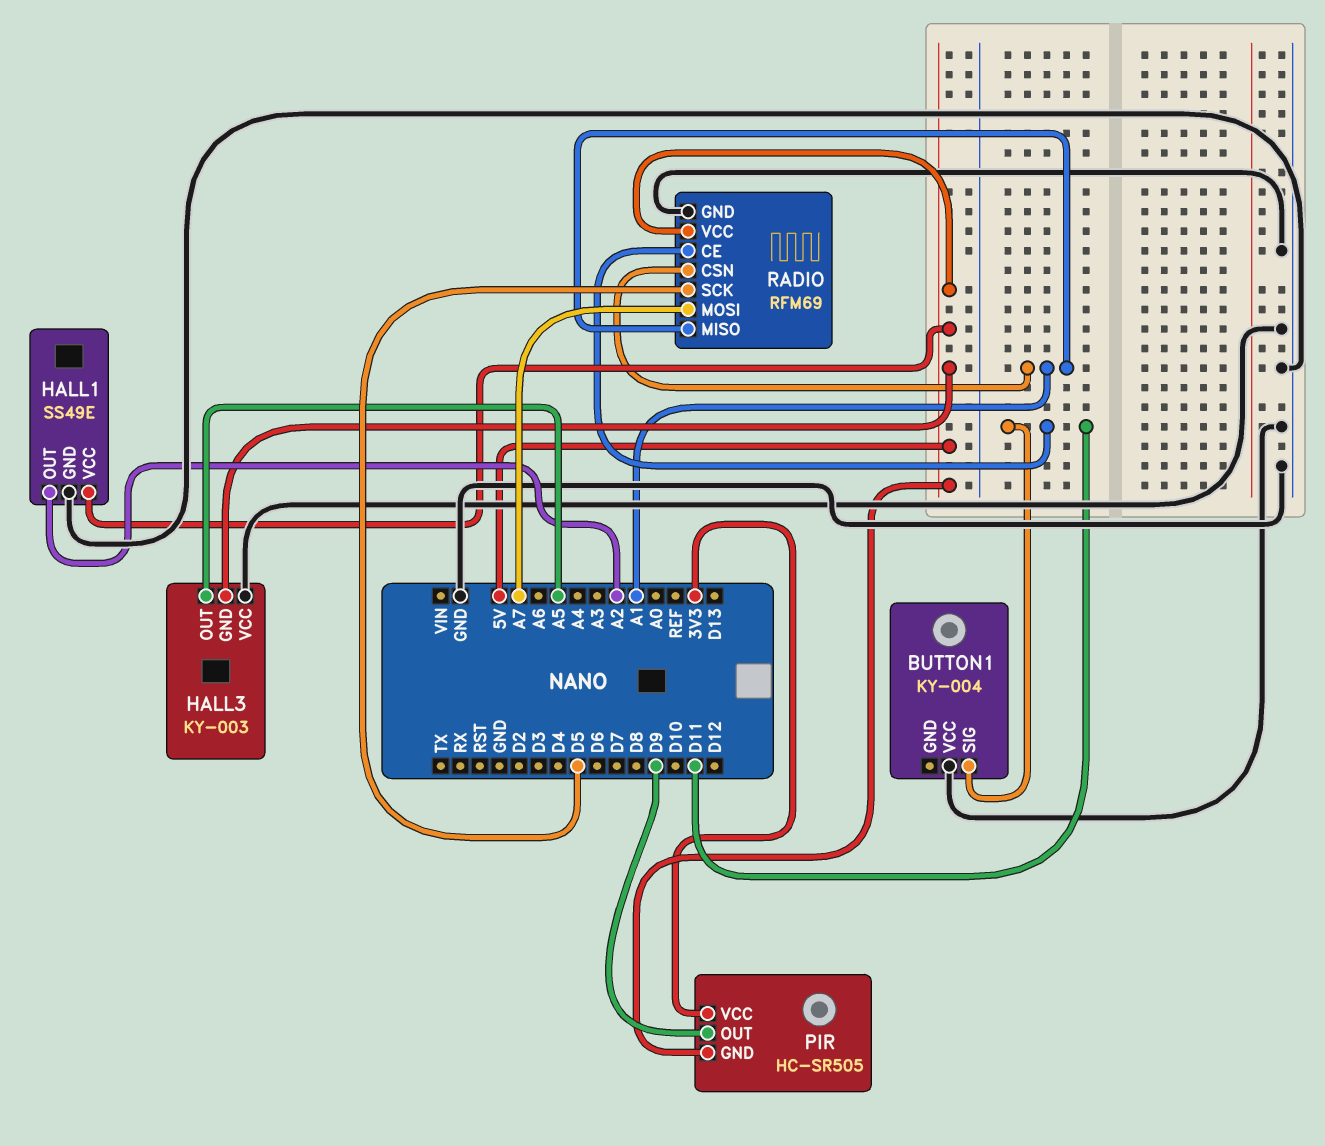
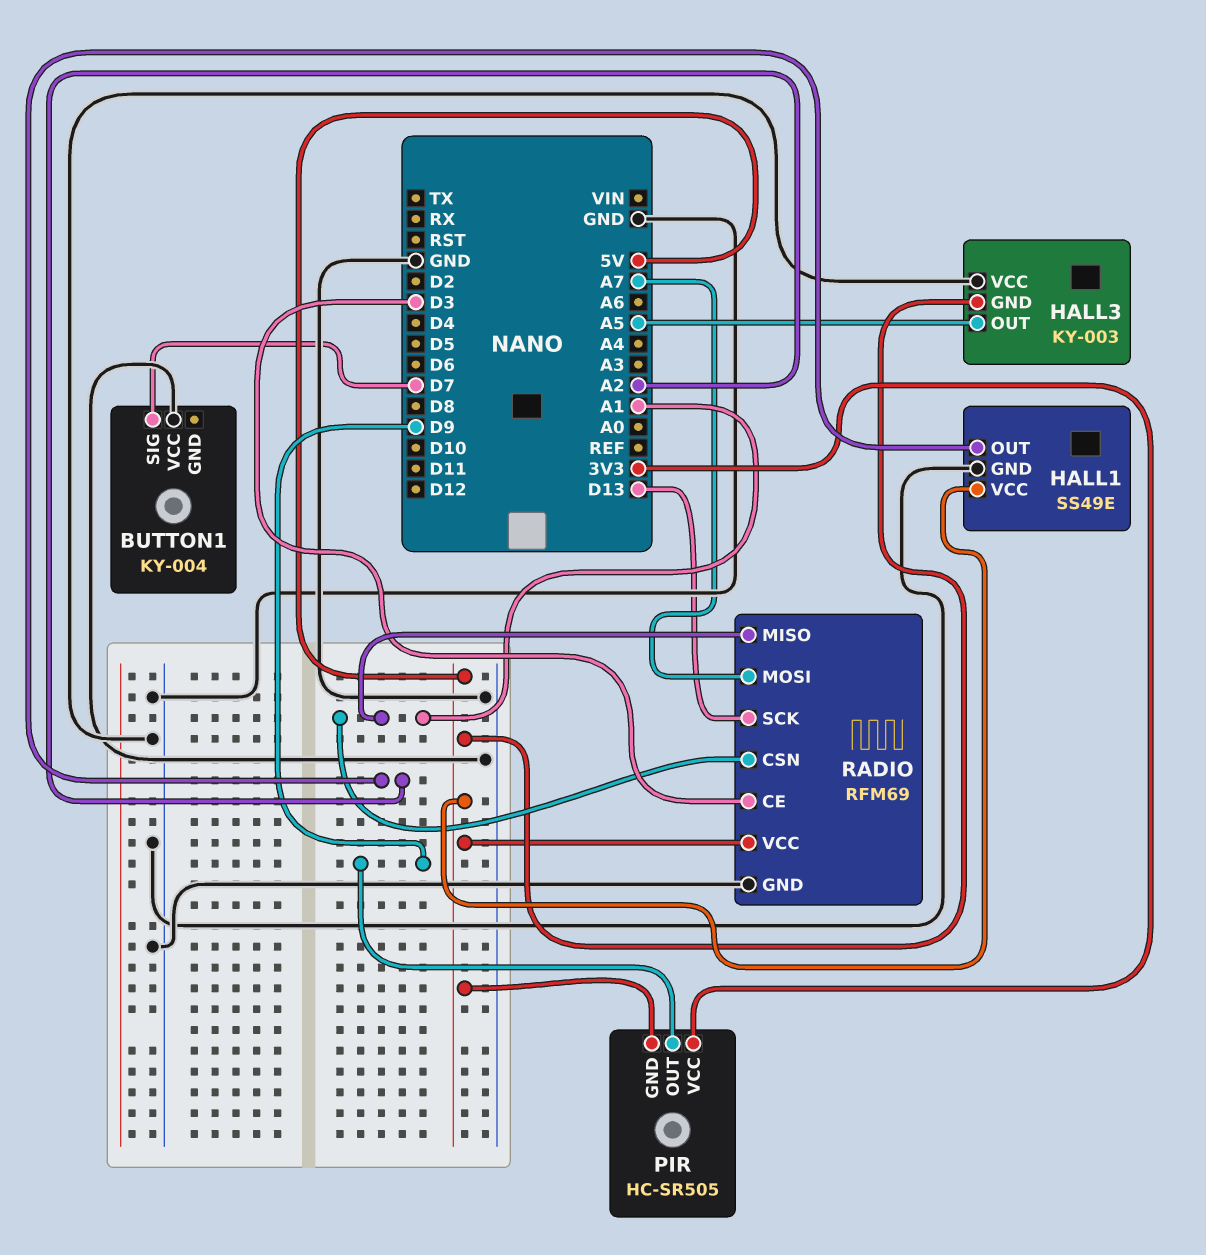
BUTTON1 pin SIG: D11 -> D7
RADIO pin CE: D11 -> D3
RADIO pin SCK: D5 -> D13

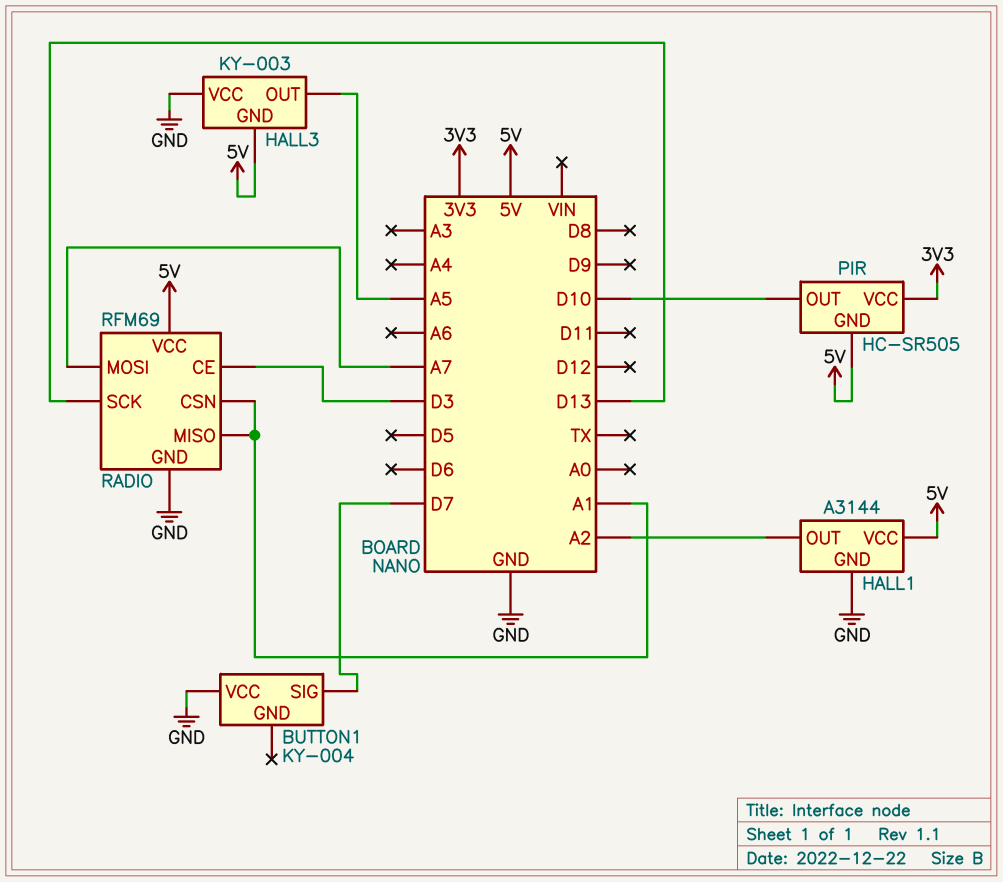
HALL1: SS49E -> A3144
PIR pin OUT: D9 -> D10

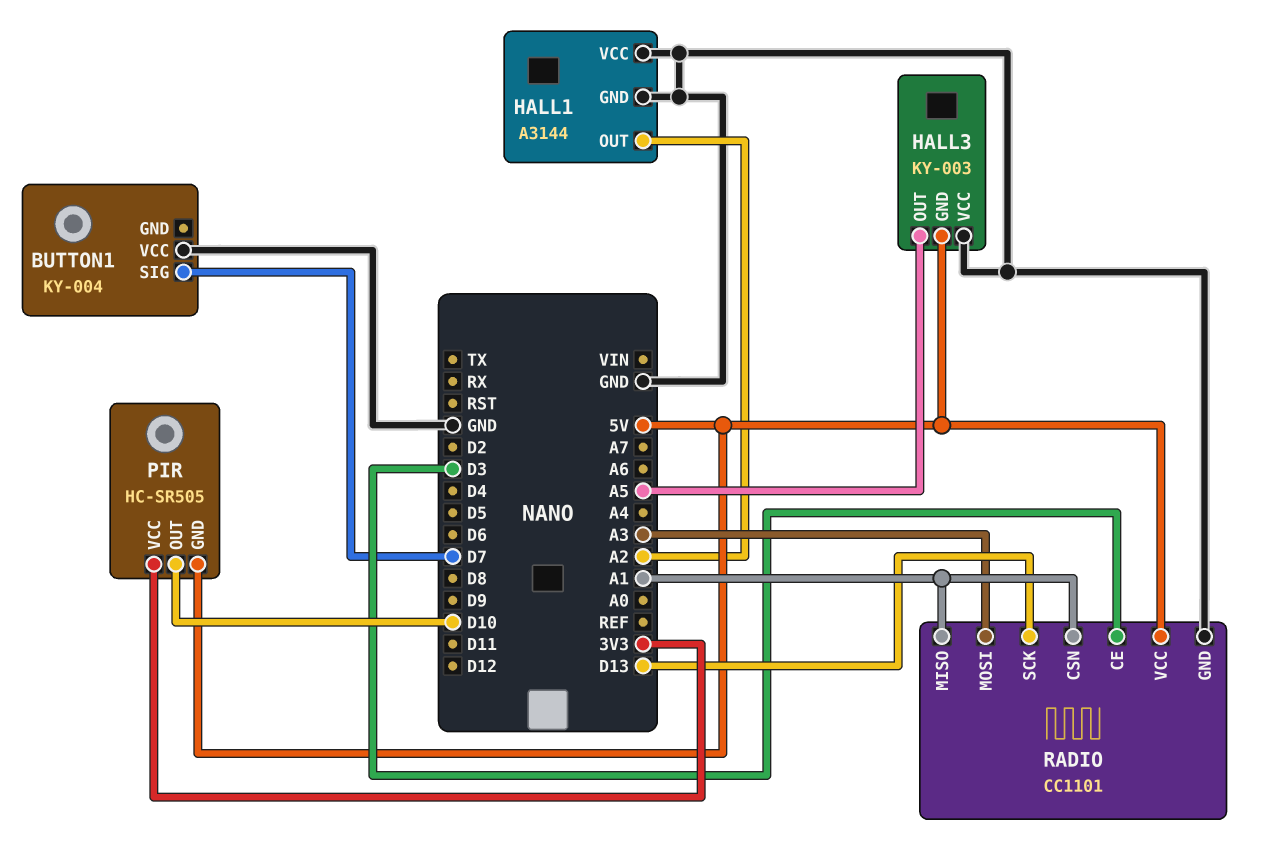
HALL1 pin VCC: 5V -> GND
RADIO: RFM69 -> CC1101
RADIO pin MOSI: A7 -> A3

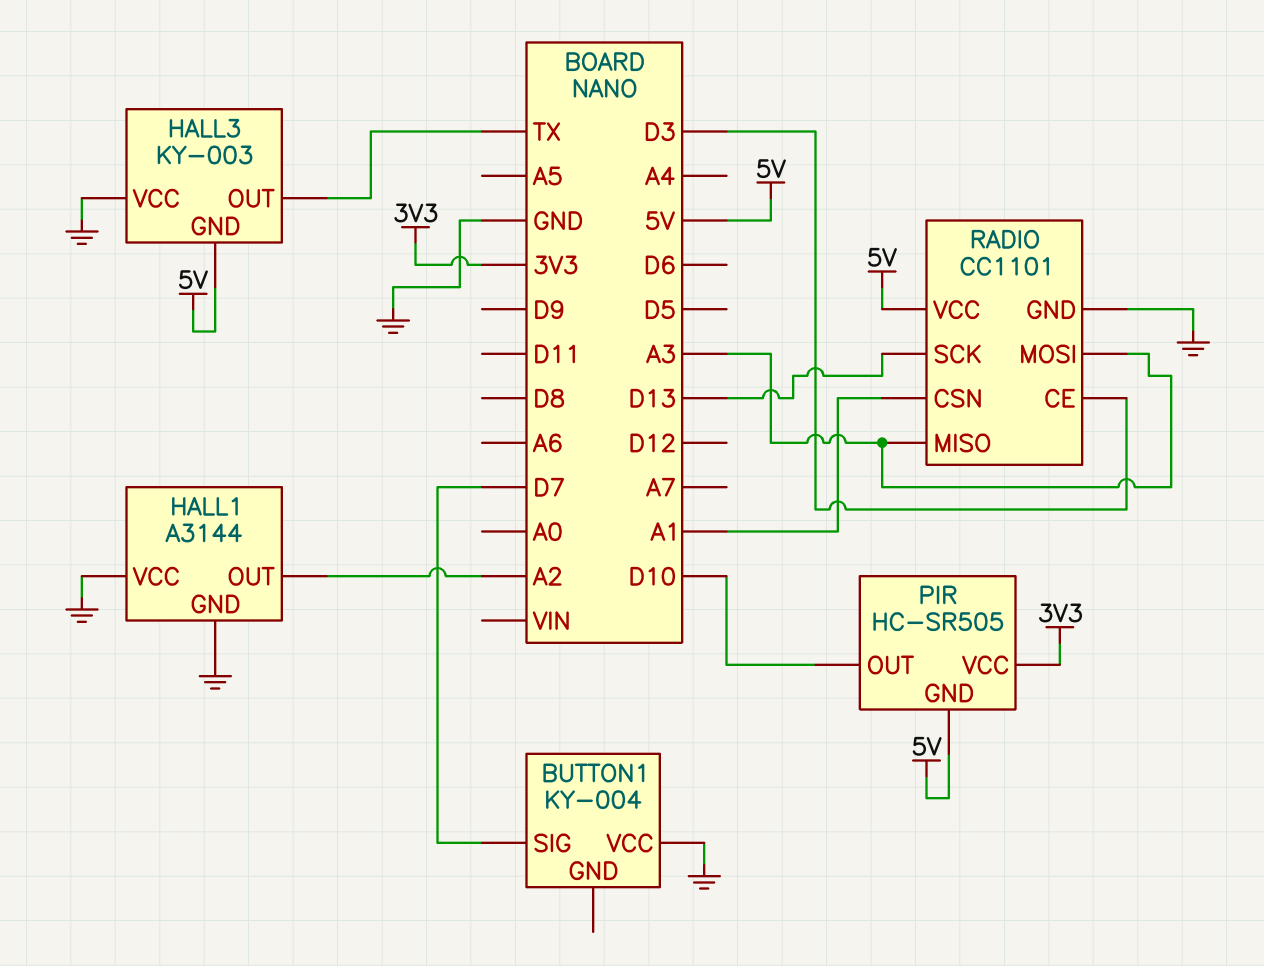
HALL3 pin OUT: A5 -> TX
RADIO pin MISO: A1 -> A3

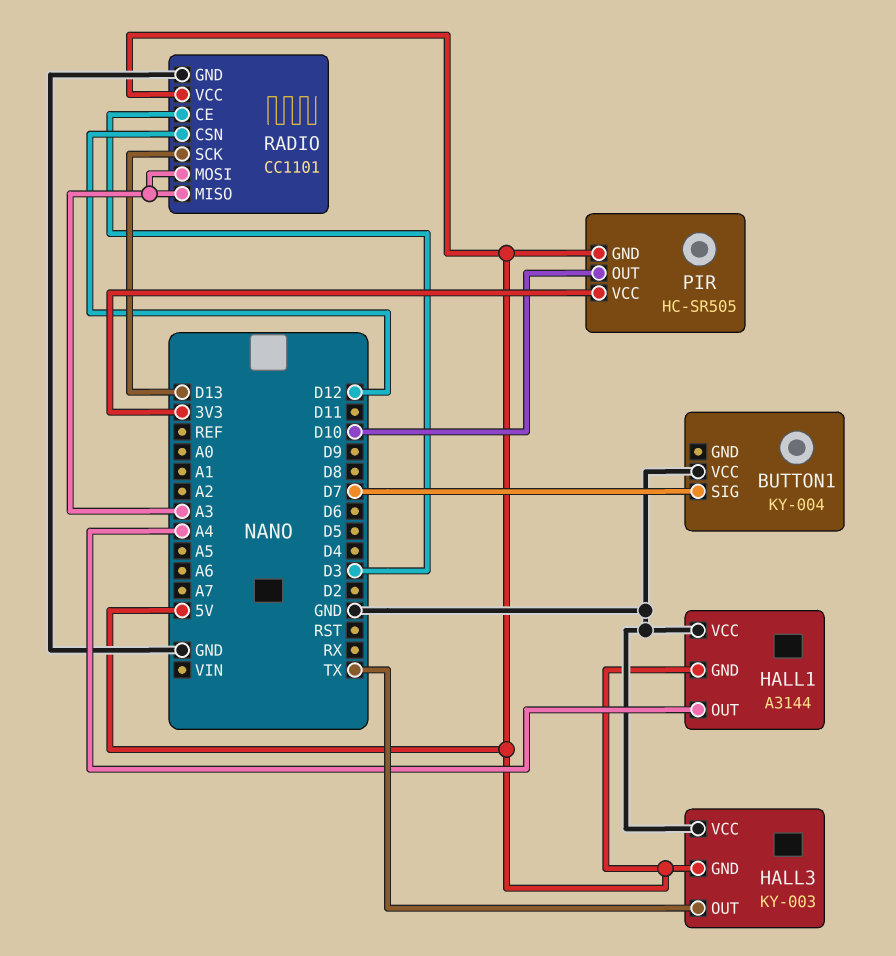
HALL1 pin GND: GND -> 5V
HALL1 pin OUT: A2 -> A4
RADIO pin CSN: A1 -> D12

